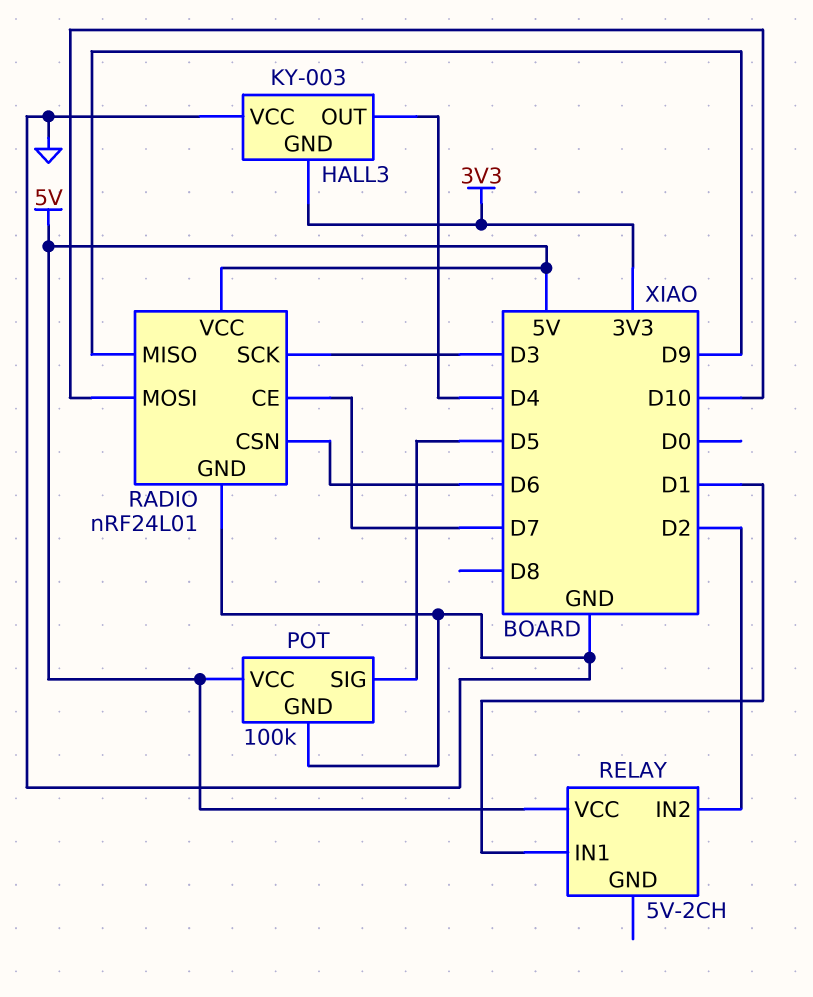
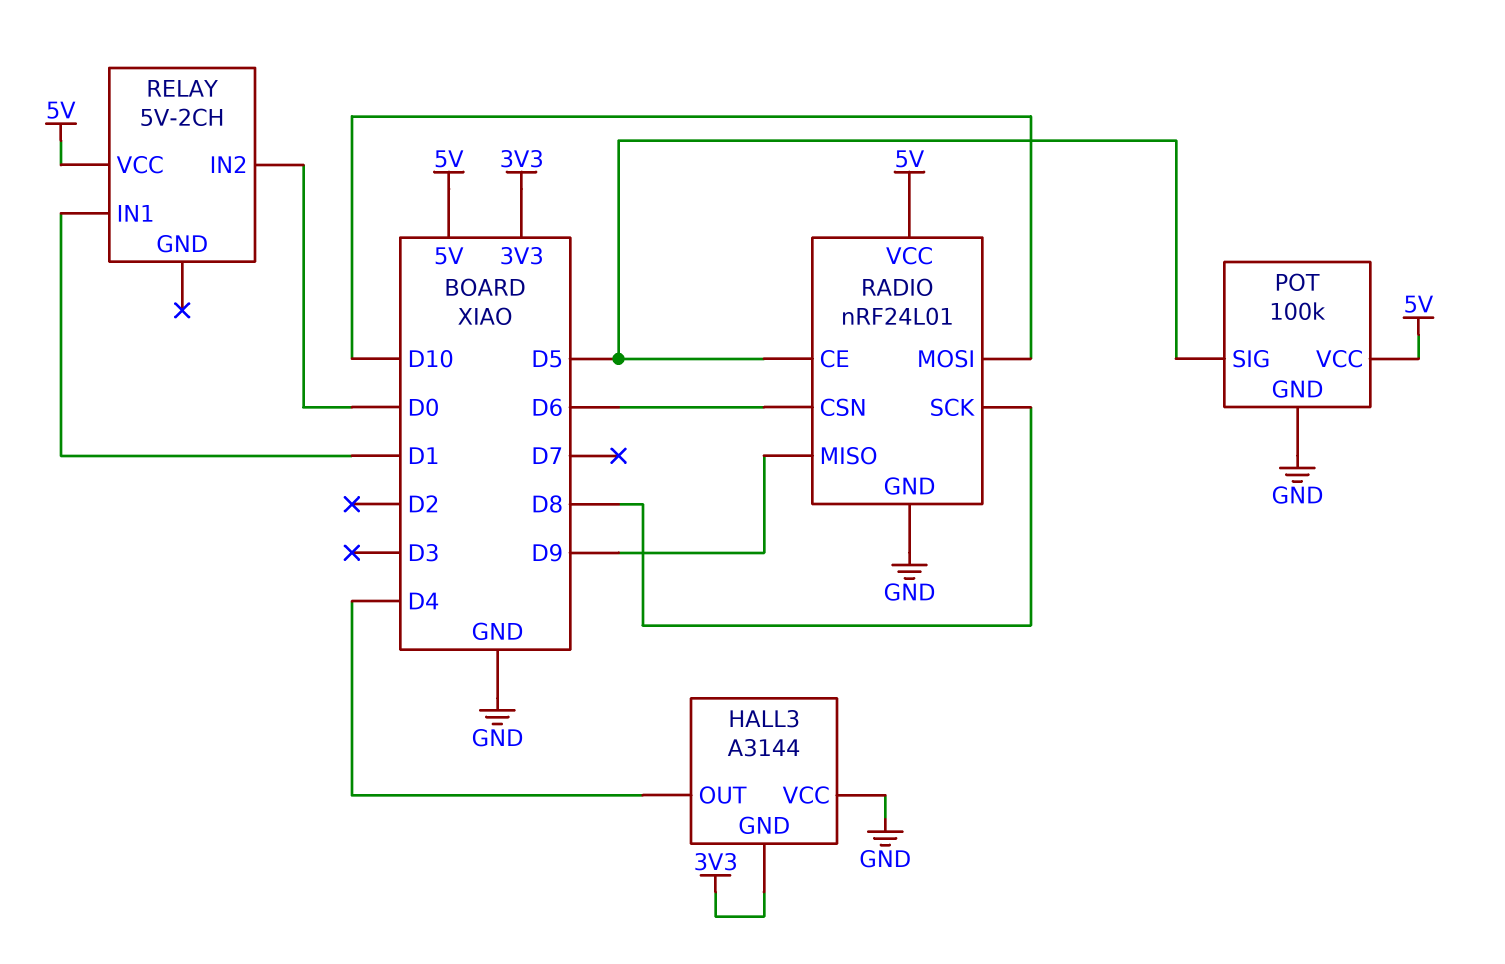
HALL3: KY-003 -> A3144
RADIO pin CE: D7 -> D5
RADIO pin SCK: D3 -> D8
RELAY pin IN2: D2 -> D0

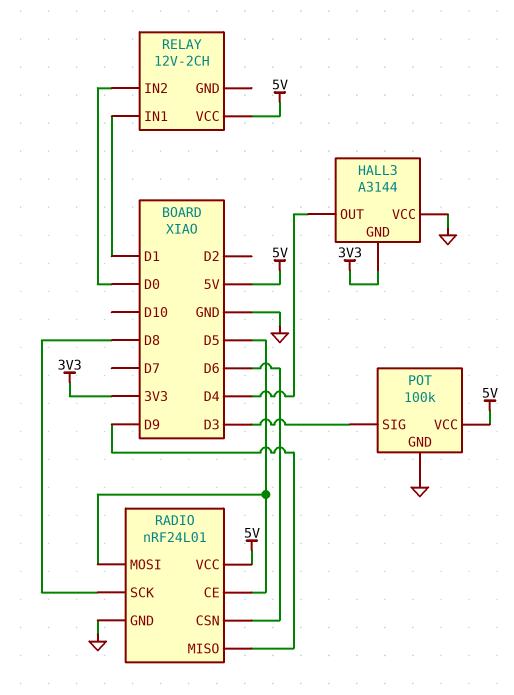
POT pin SIG: D5 -> D3
RADIO pin MOSI: D10 -> D5
RELAY: 5V-2CH -> 12V-2CH

